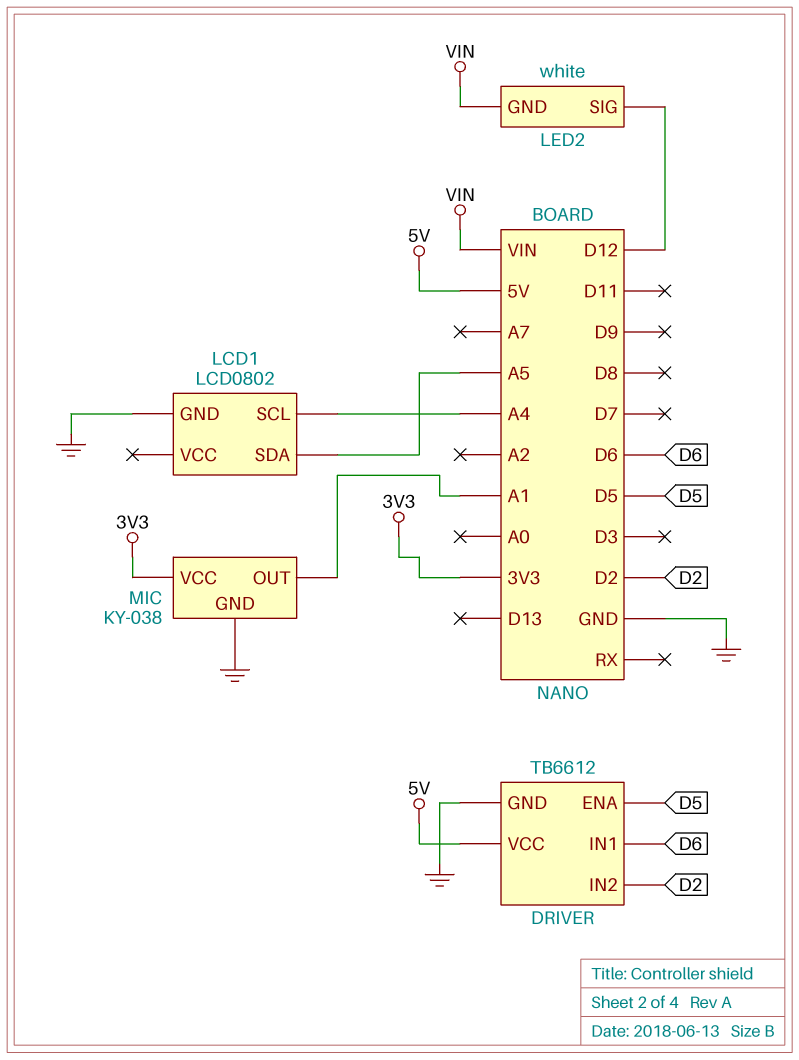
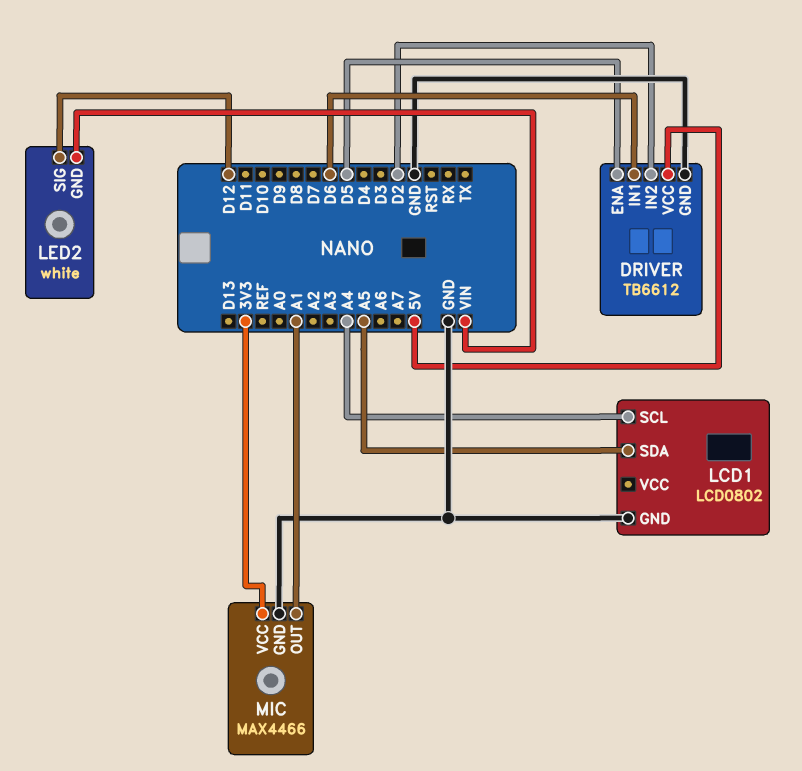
MIC: KY-038 -> MAX4466

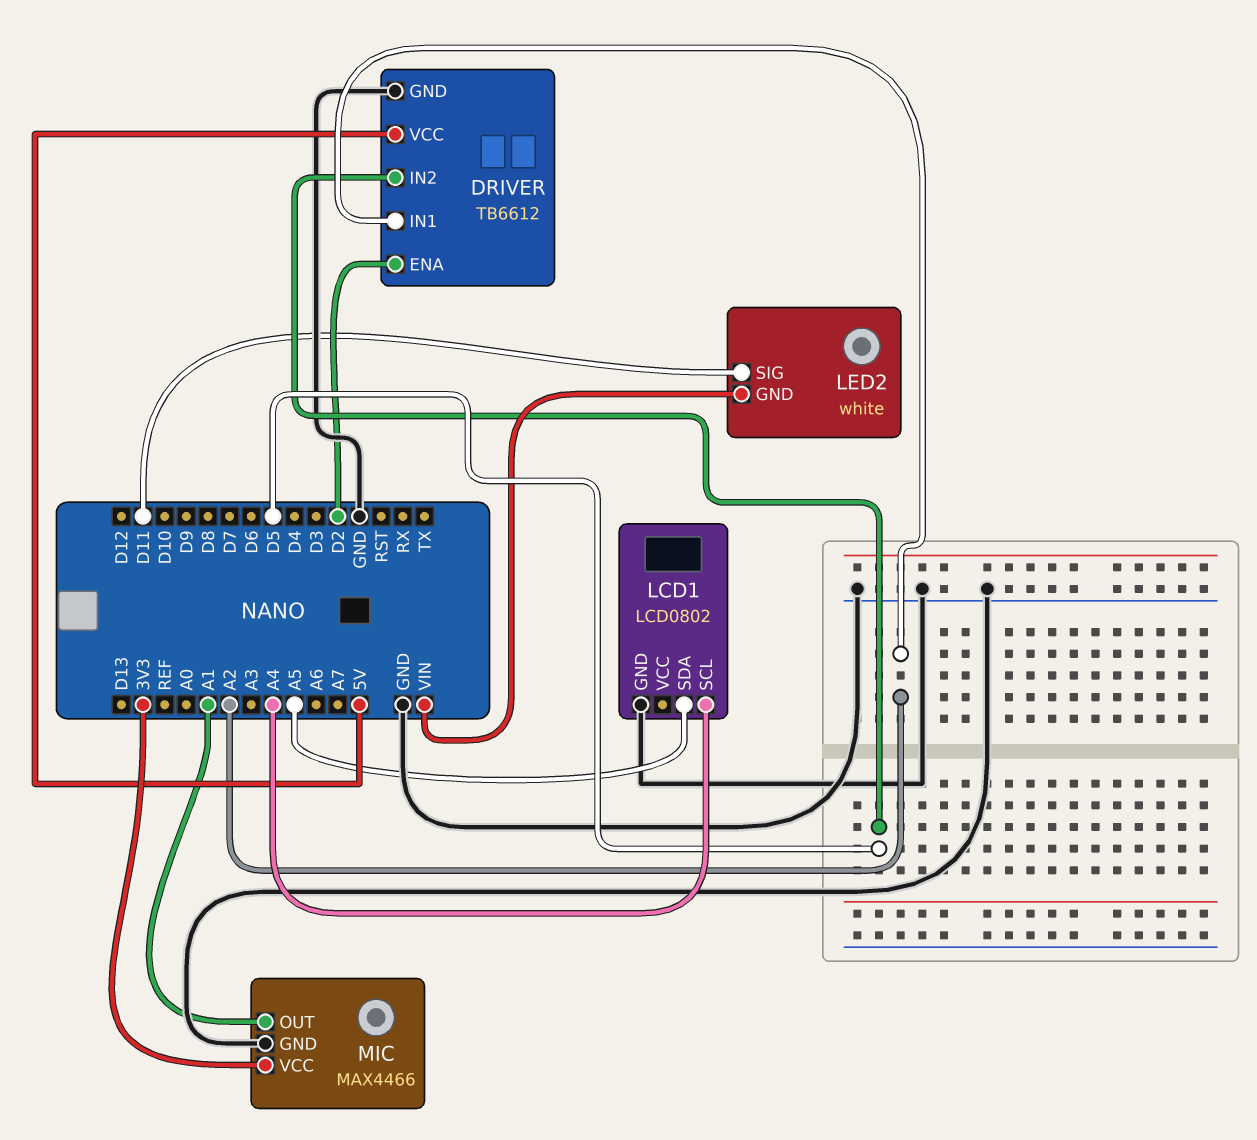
DRIVER pin ENA: D5 -> D2
DRIVER pin IN1: D6 -> A2
DRIVER pin IN2: D2 -> D5
LED2 pin SIG: D12 -> D11

